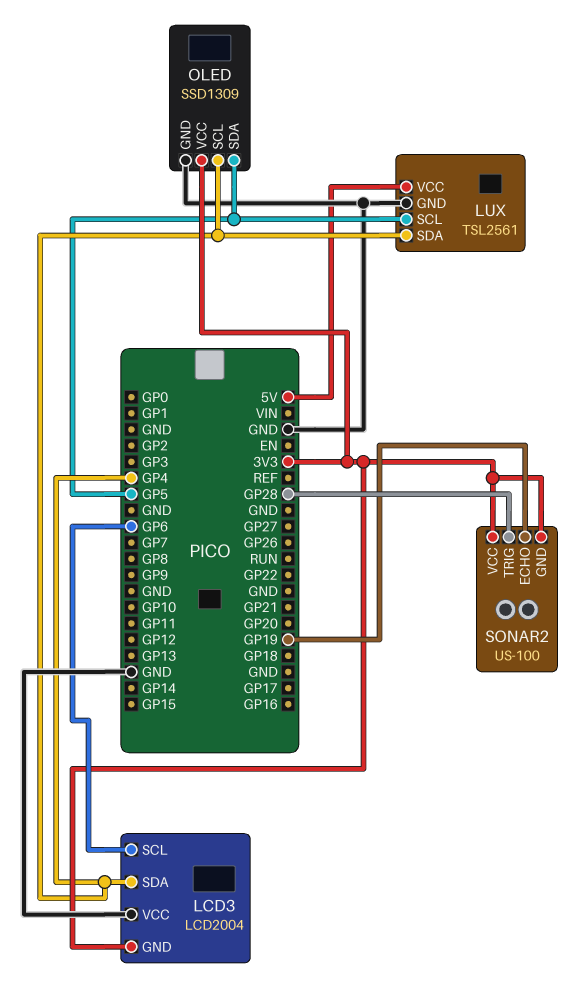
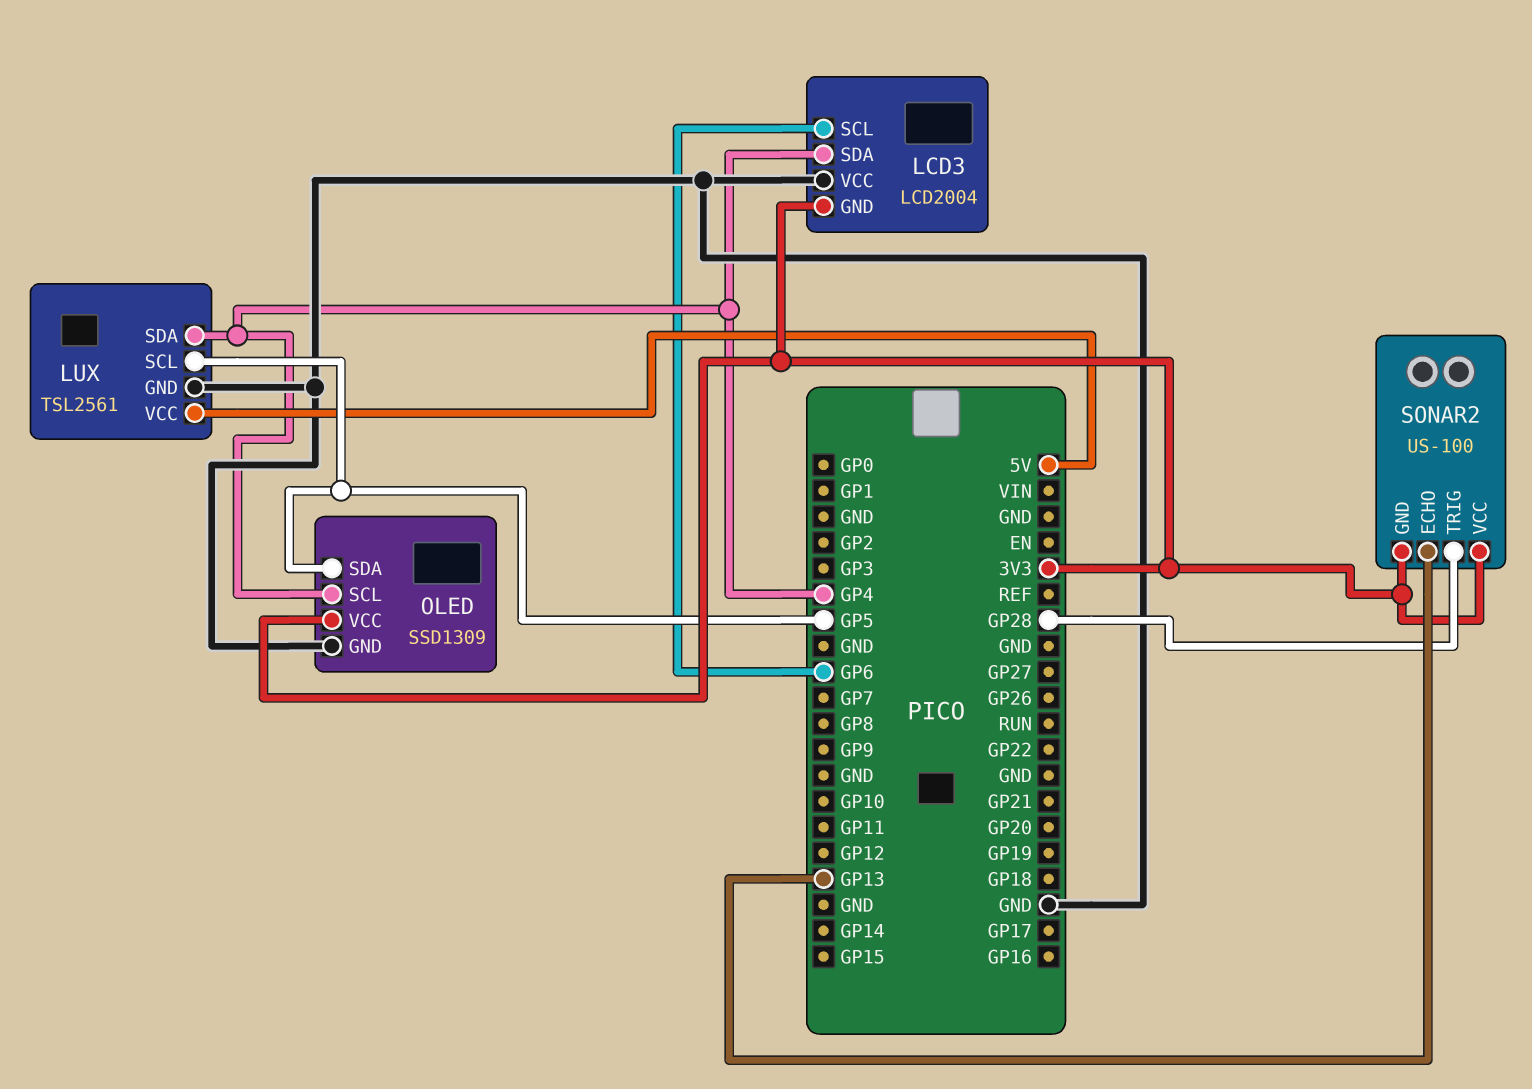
SONAR2 pin ECHO: GP19 -> GP13

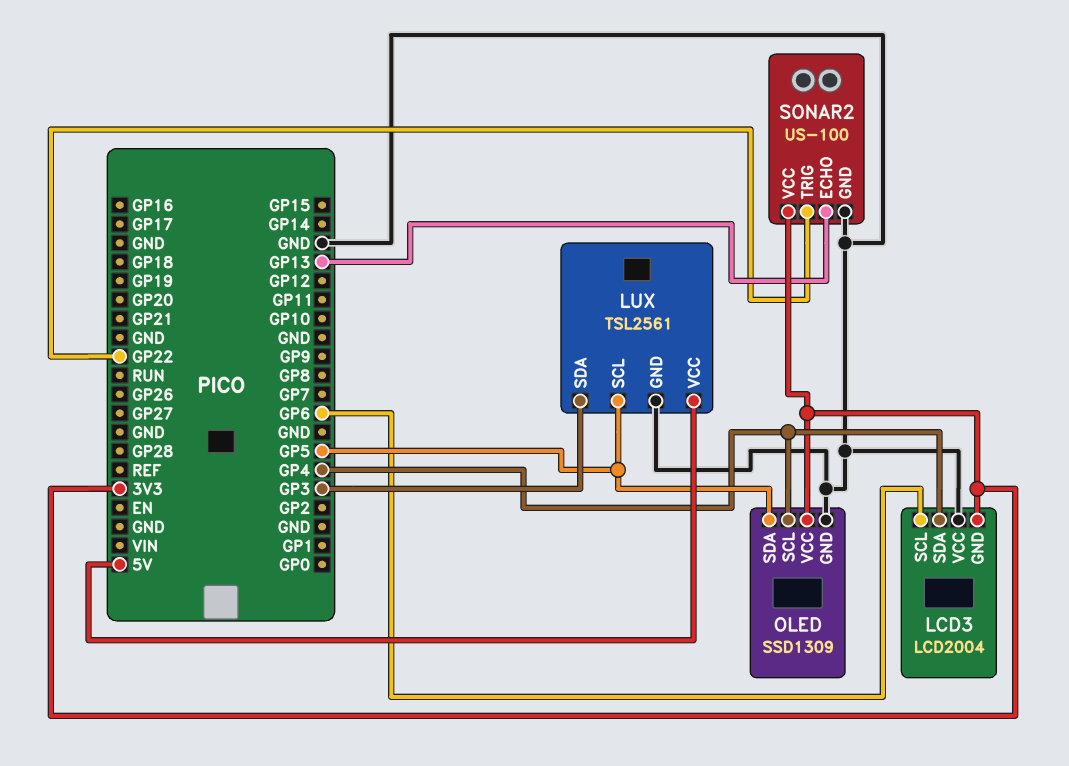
LUX pin SDA: GP4 -> GP3
SONAR2 pin GND: 3V3 -> GND
SONAR2 pin TRIG: GP28 -> GP22

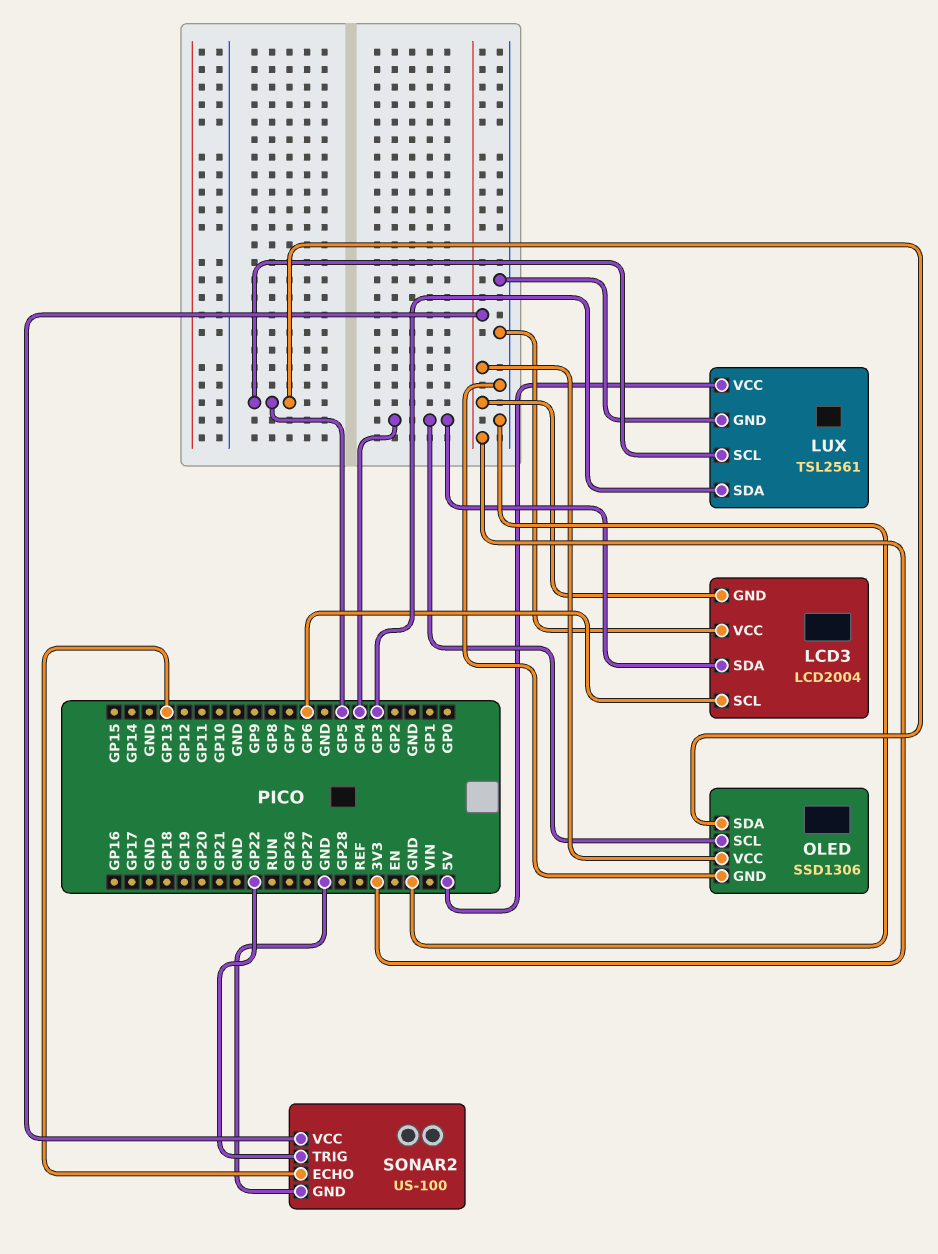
OLED: SSD1309 -> SSD1306

